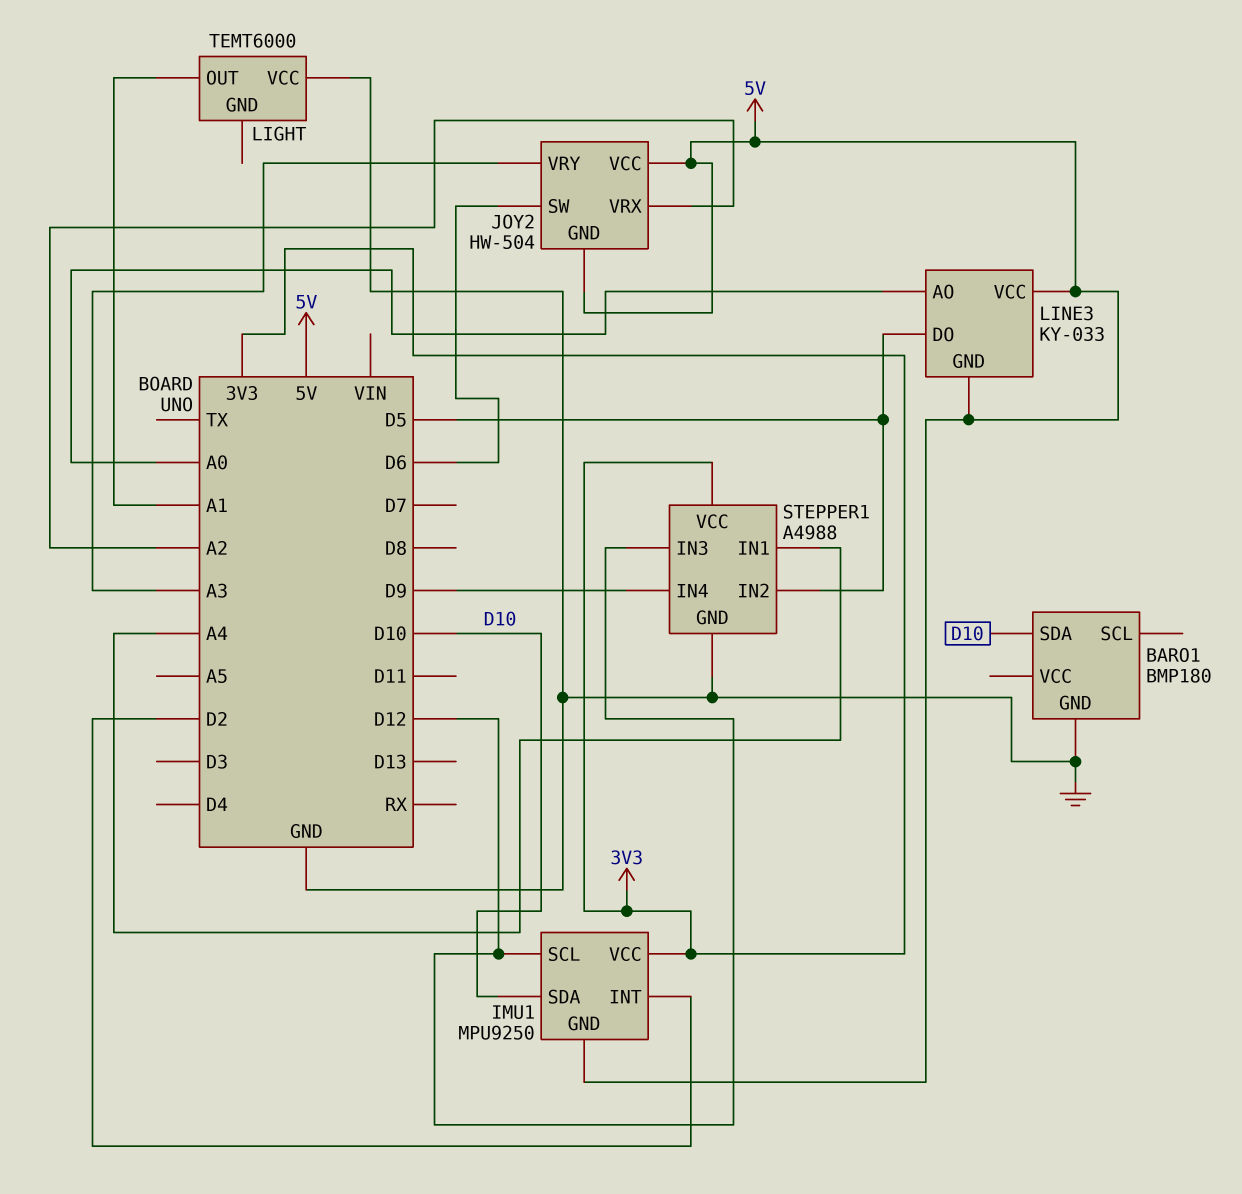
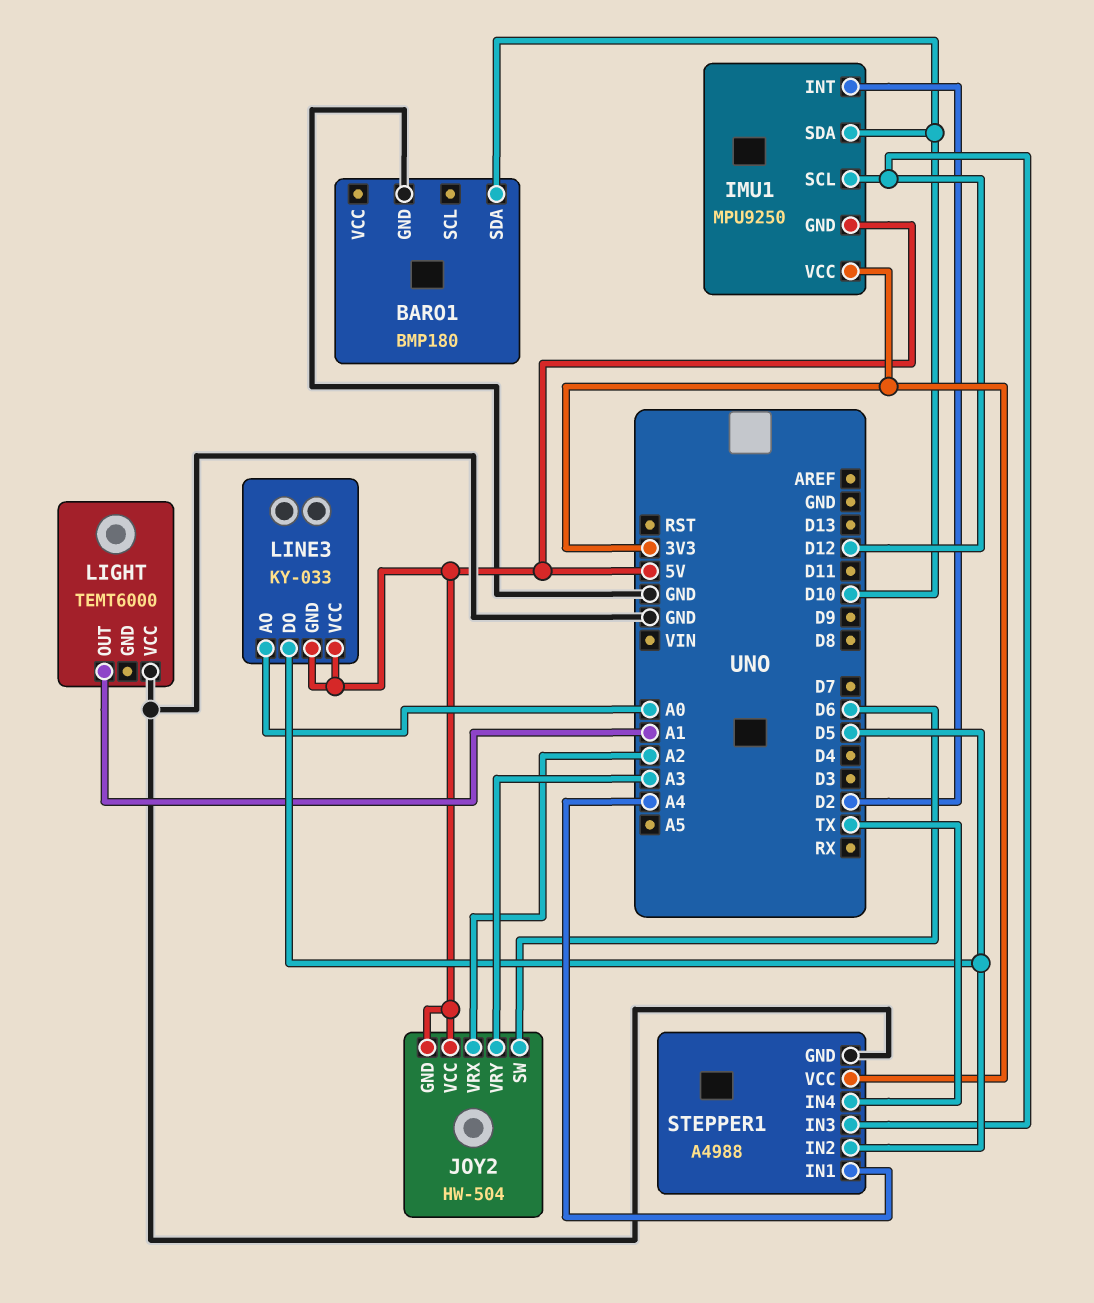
STEPPER1 pin IN4: D9 -> TX

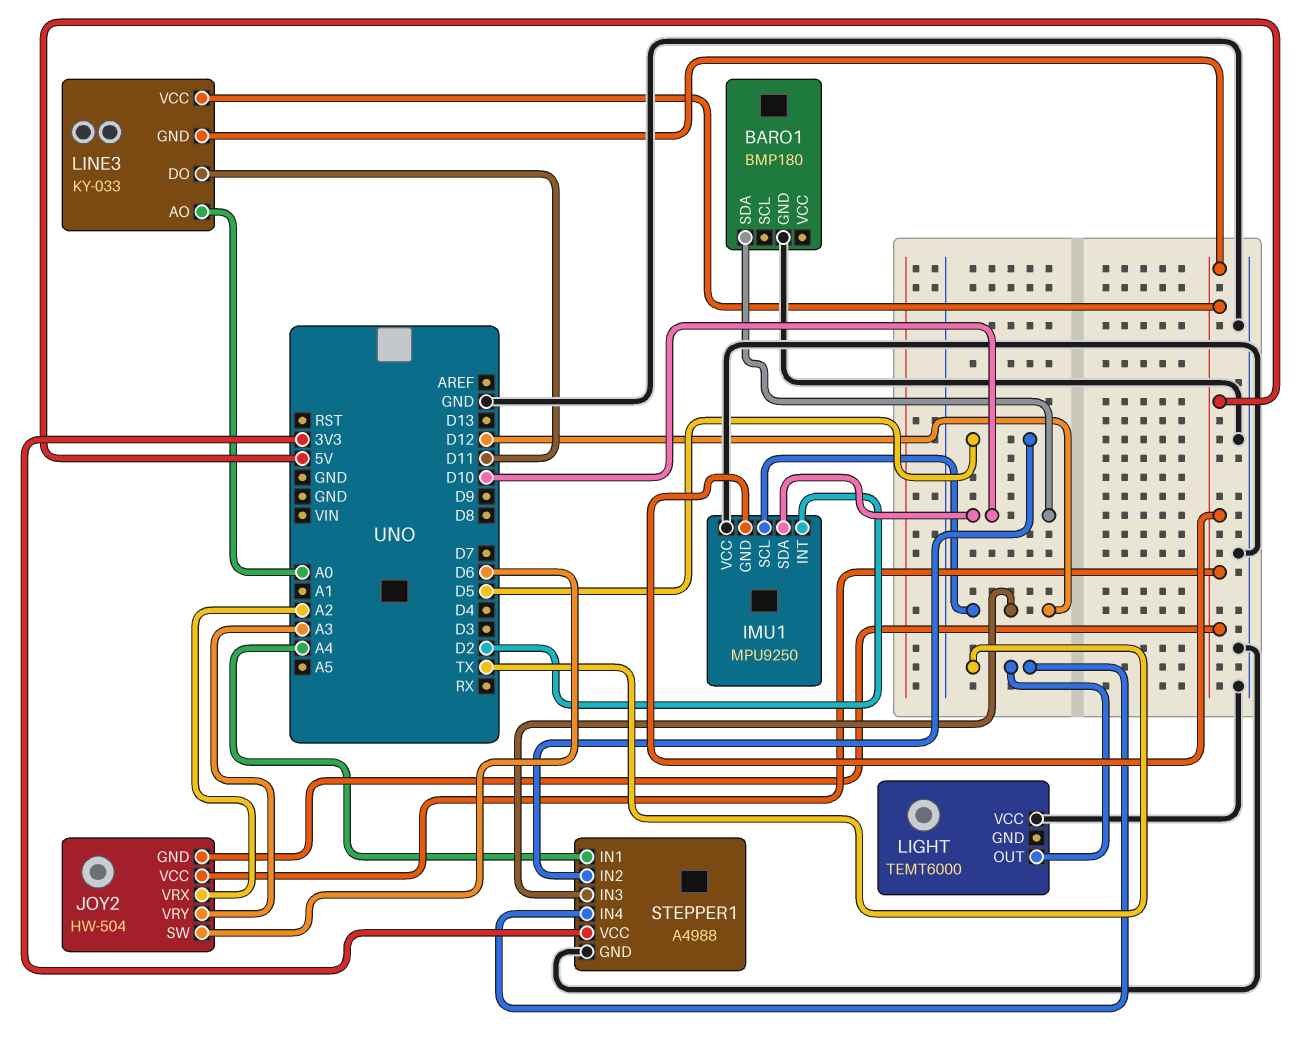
IMU1 pin VCC: 3V3 -> GND
LIGHT pin OUT: A1 -> TX
LINE3 pin DO: D5 -> D11

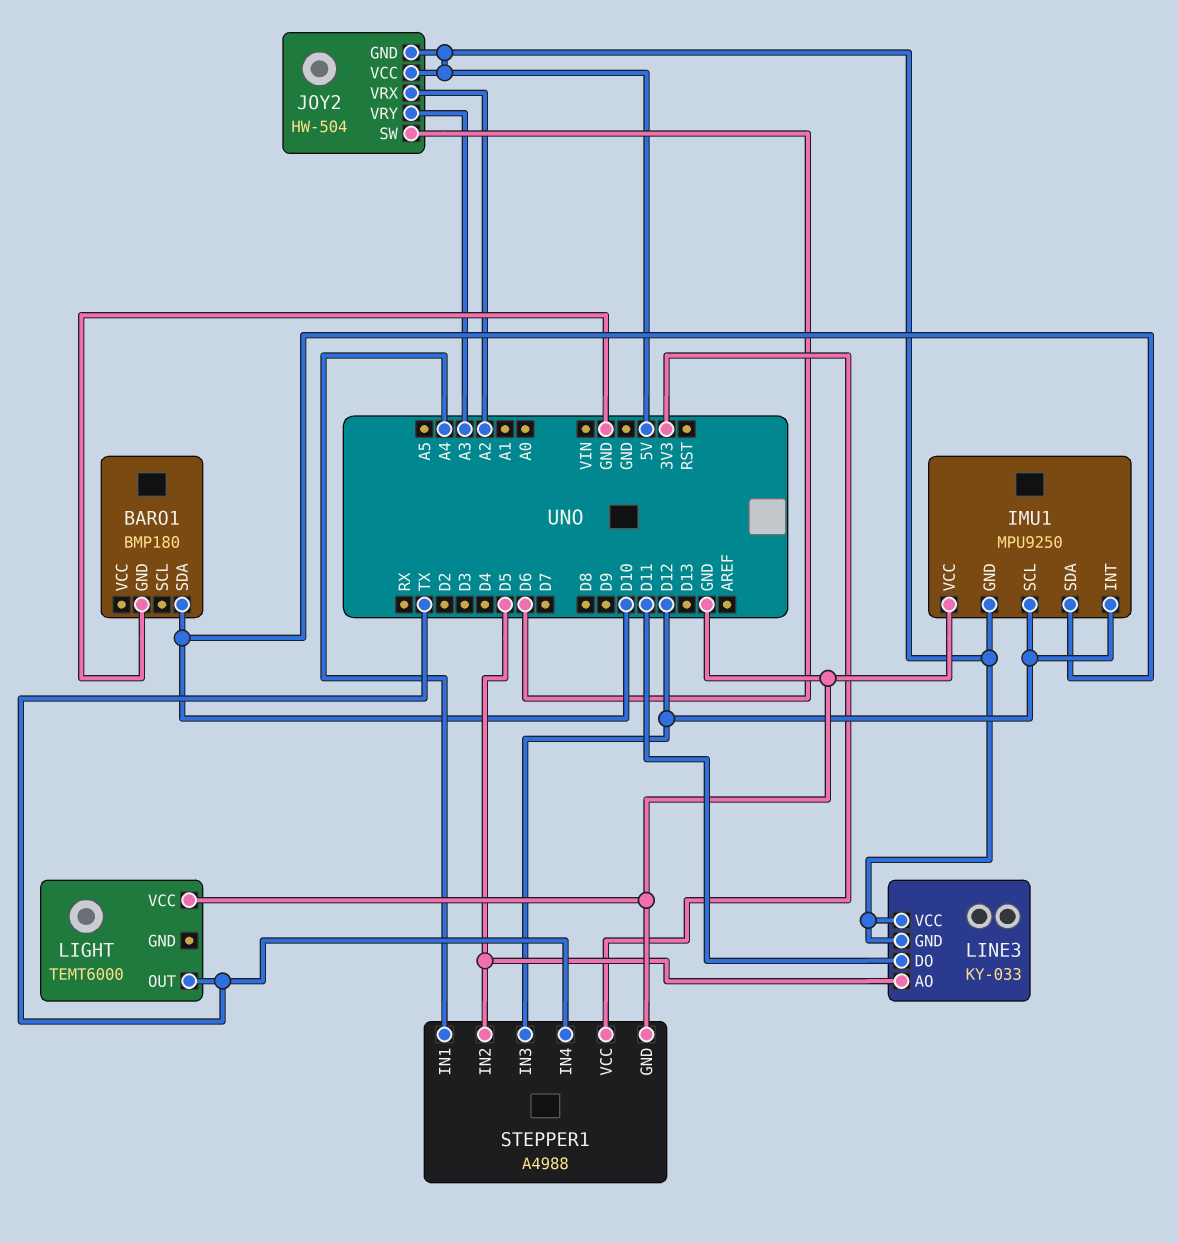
IMU1 pin INT: D2 -> D12
LINE3 pin AO: A0 -> D5

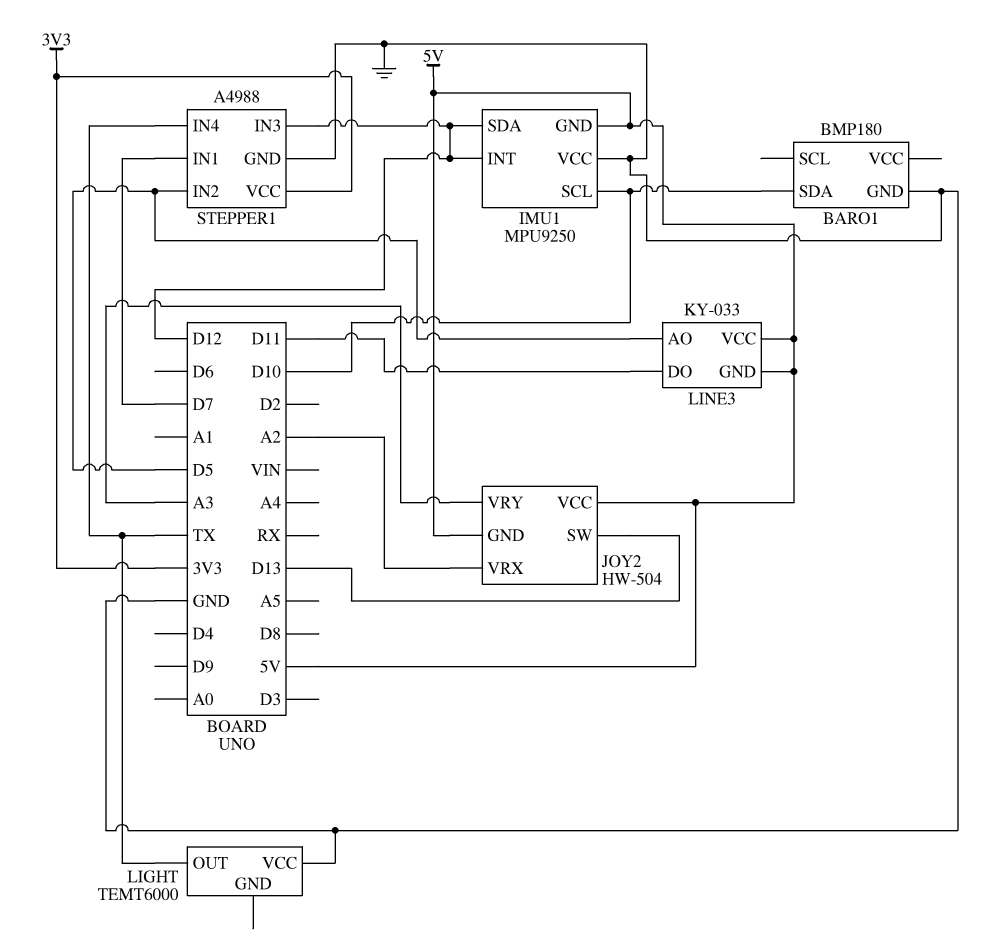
IMU1 pin SCL: D12 -> D10
IMU1 pin SDA: D10 -> D12
JOY2 pin SW: D6 -> D13
STEPPER1 pin IN1: A4 -> D7

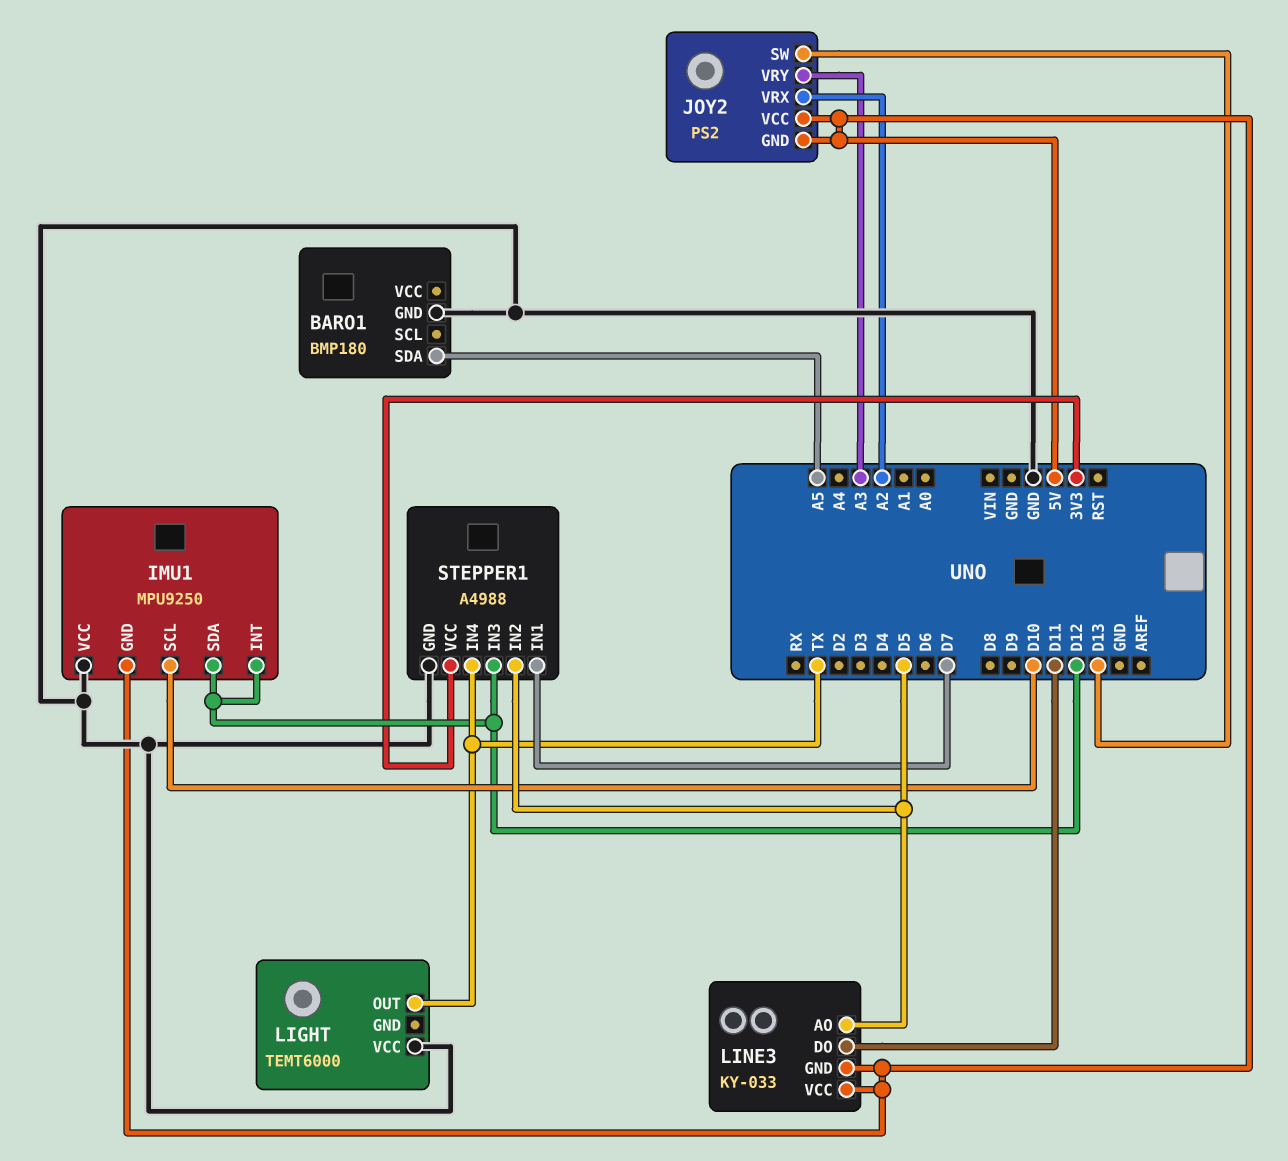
BARO1 pin SDA: D10 -> A5
JOY2: HW-504 -> PS2

